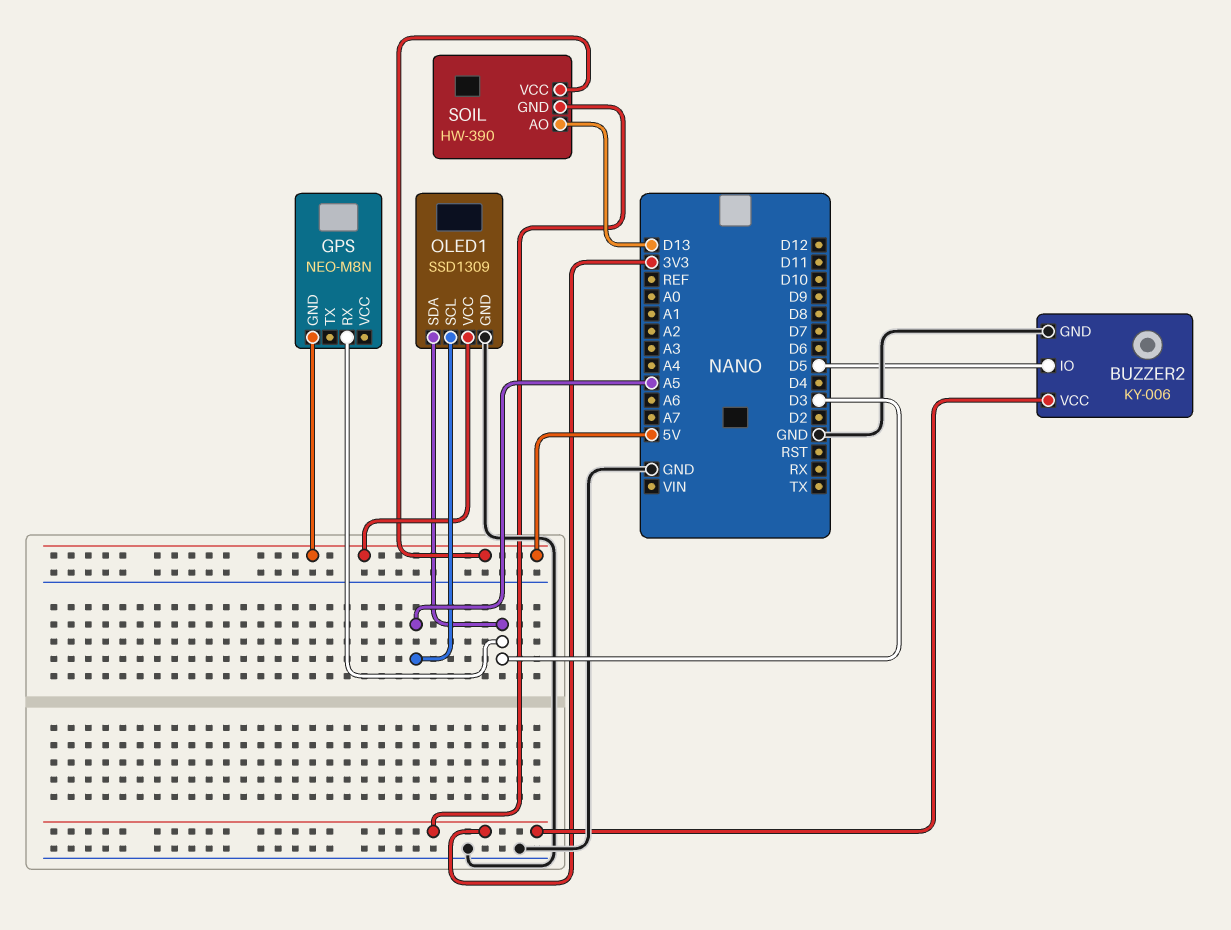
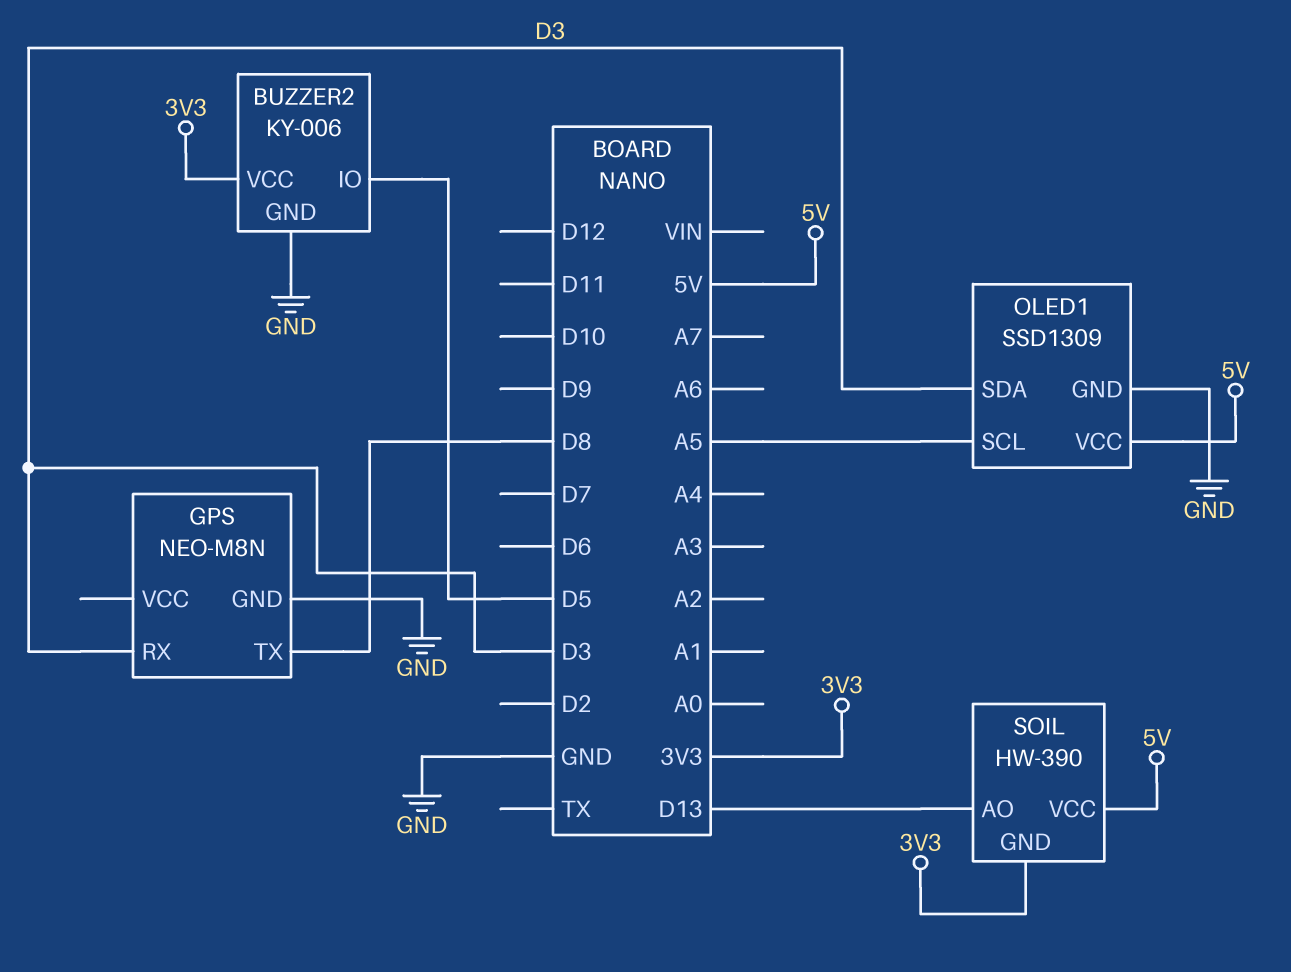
GPS pin GND: 5V -> GND
GPS pin TX: none -> D8

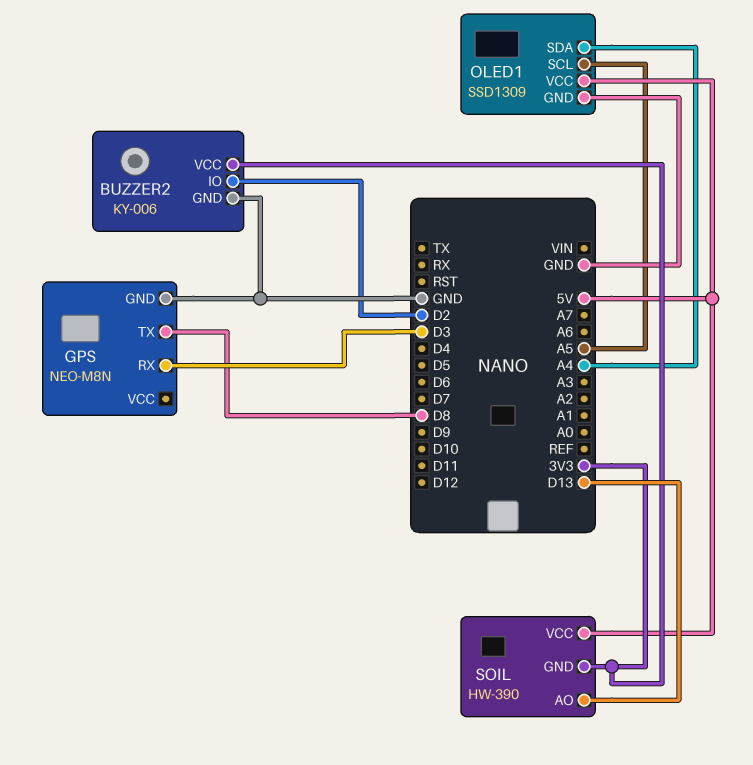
BUZZER2 pin IO: D5 -> D2
OLED1 pin SDA: D3 -> A4

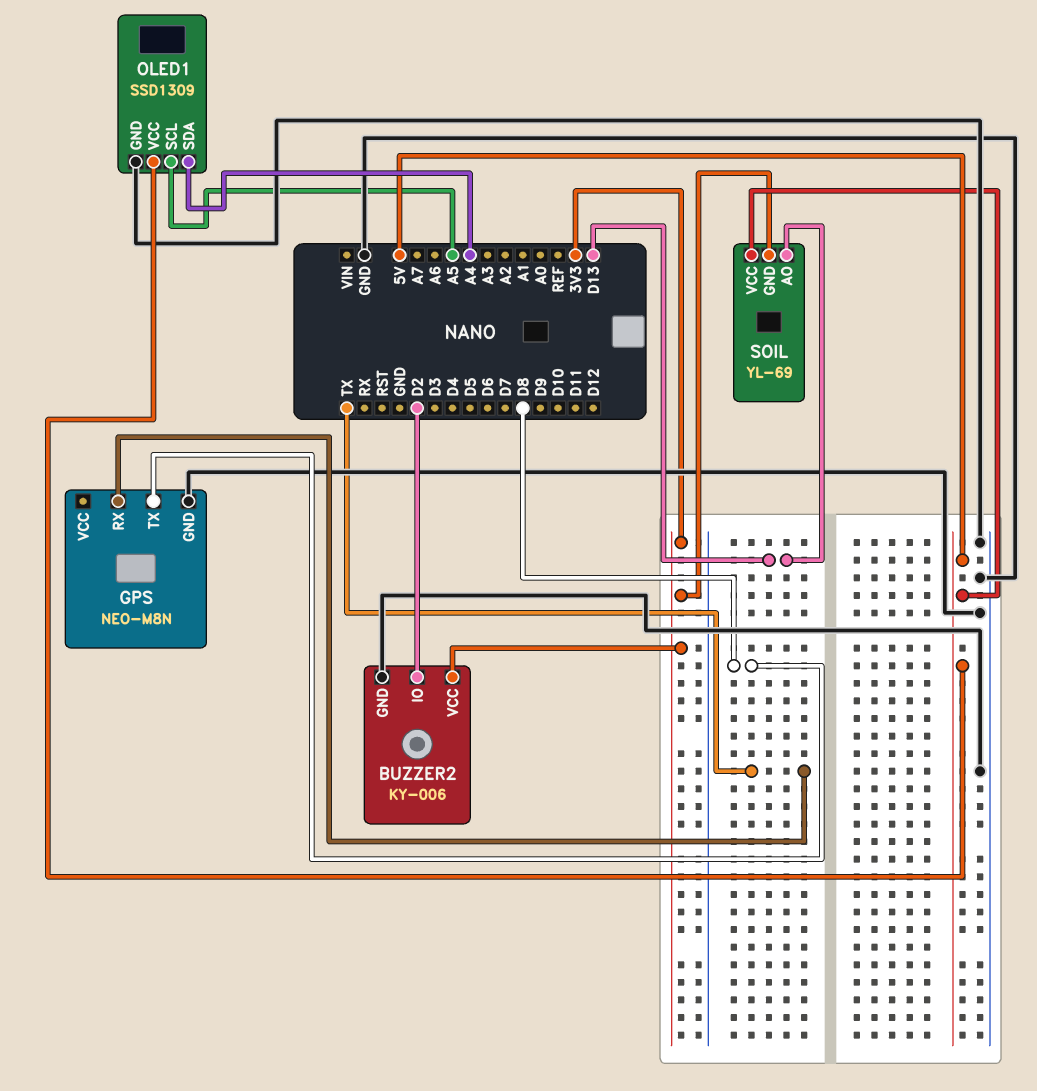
GPS pin RX: D3 -> TX
SOIL: HW-390 -> YL-69

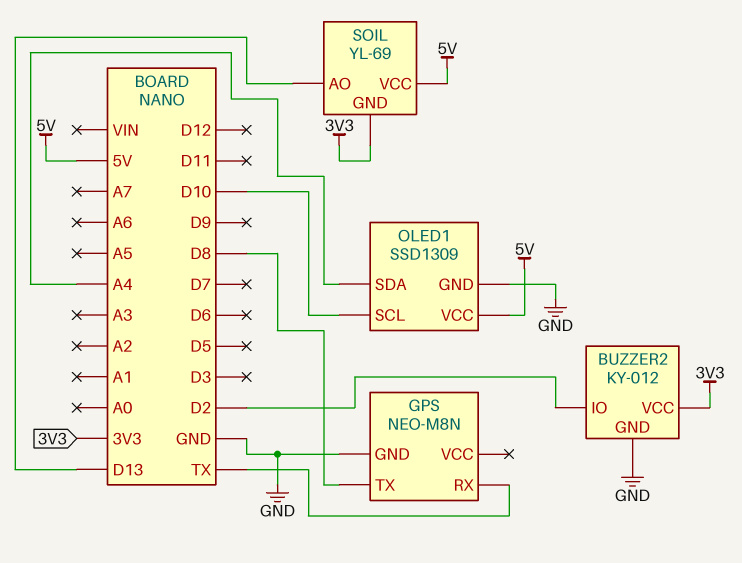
BUZZER2: KY-006 -> KY-012
OLED1 pin SCL: A5 -> D10

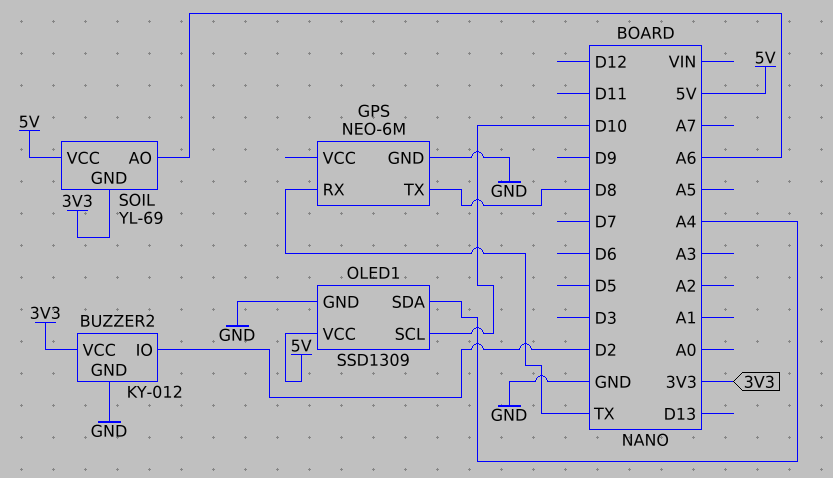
GPS: NEO-M8N -> NEO-6M
SOIL pin AO: D13 -> A6

